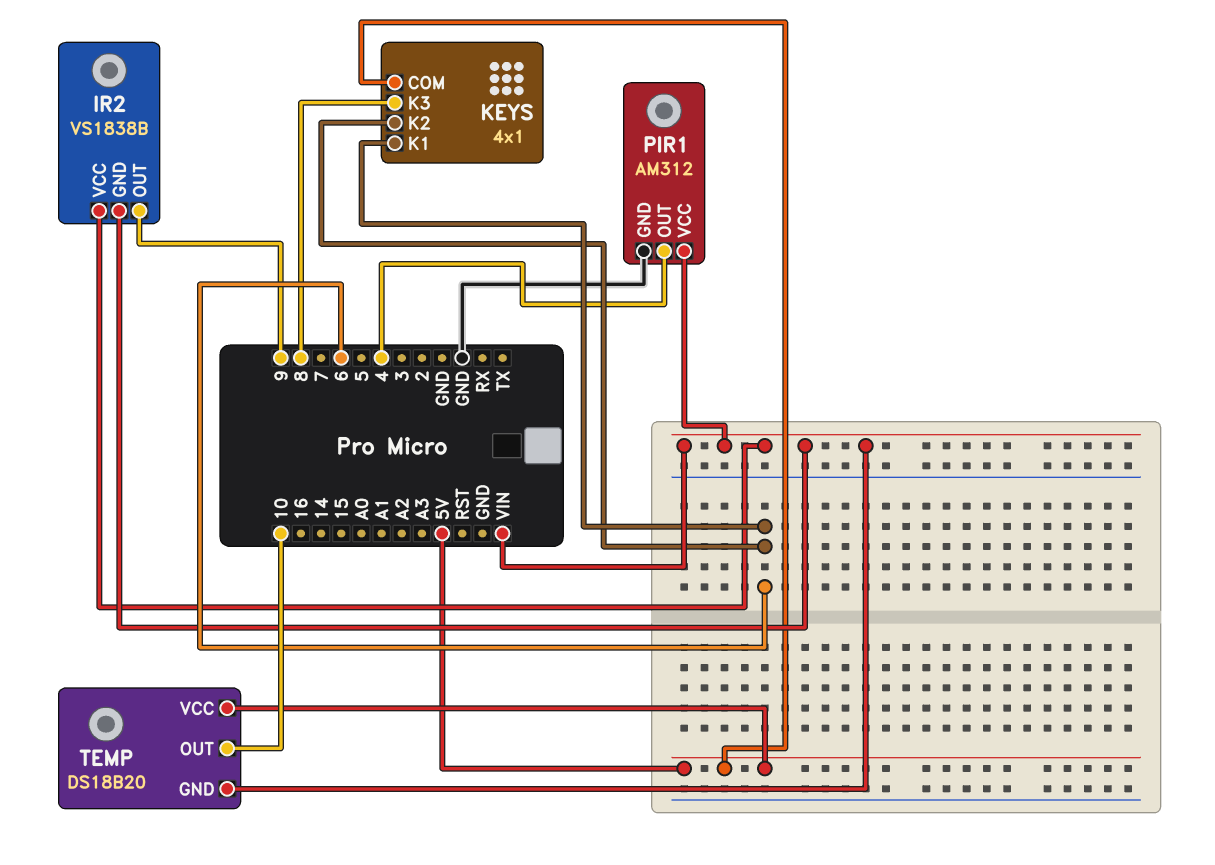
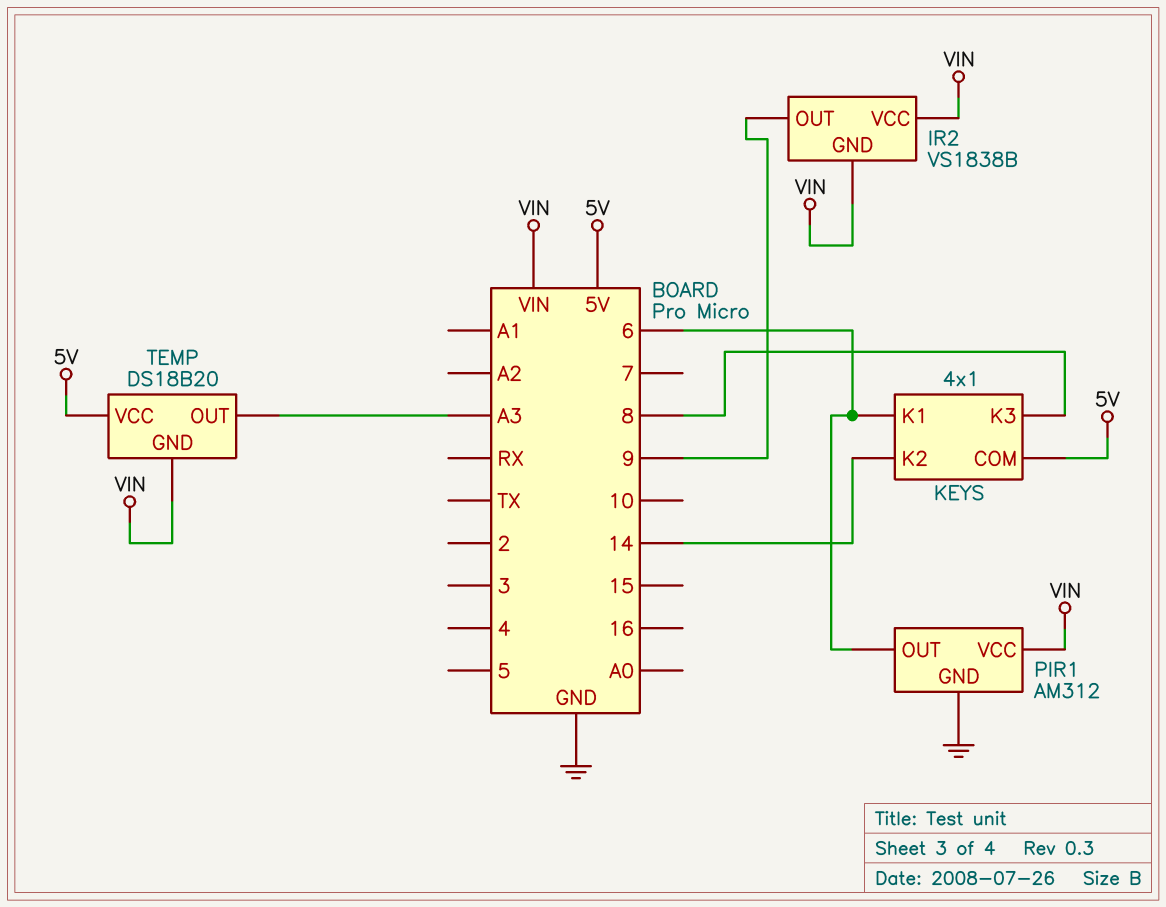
KEYS pin K2: 6 -> 14
PIR1 pin OUT: 4 -> 6
TEMP pin OUT: 10 -> A3

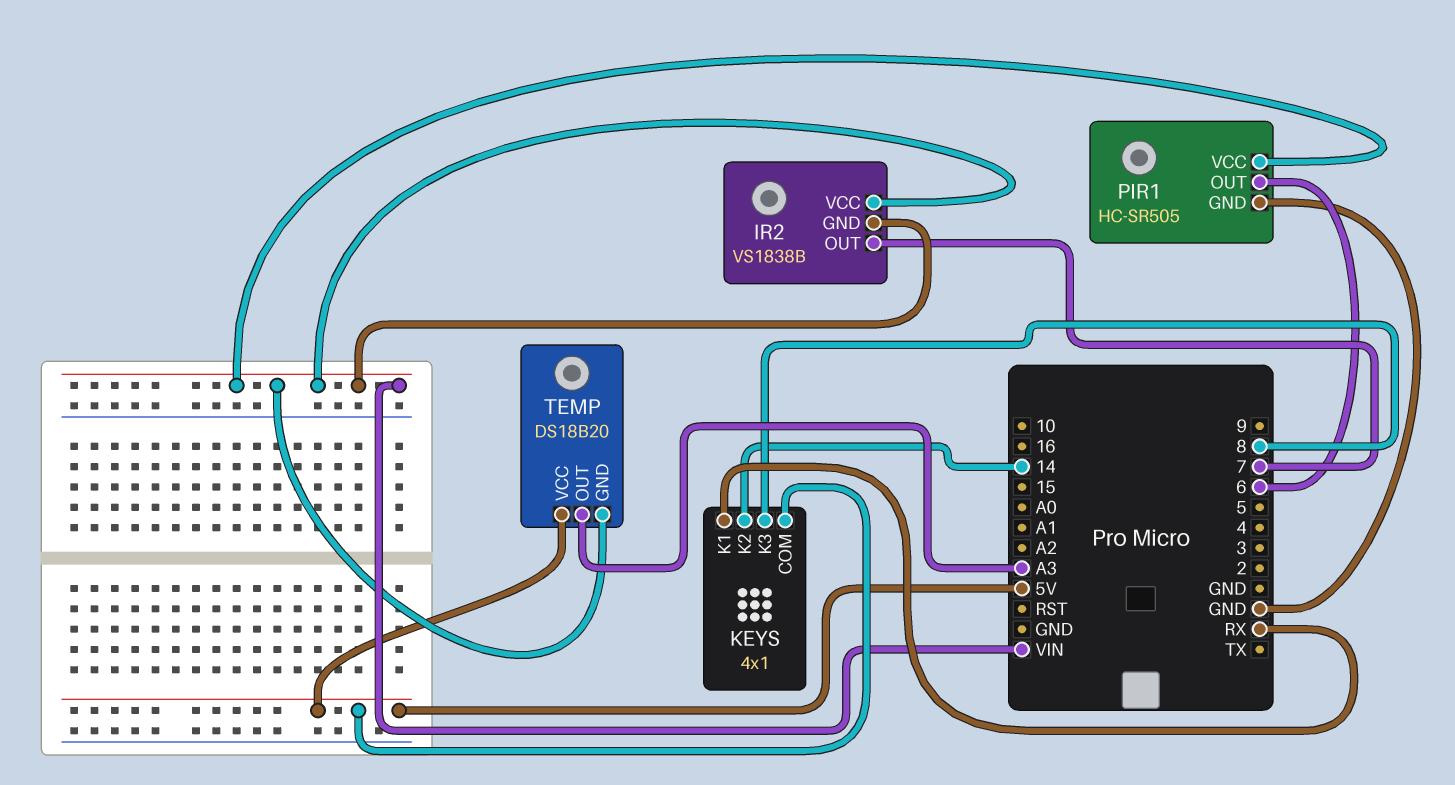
IR2 pin OUT: 9 -> 7
KEYS pin K1: 6 -> RX
PIR1: AM312 -> HC-SR505

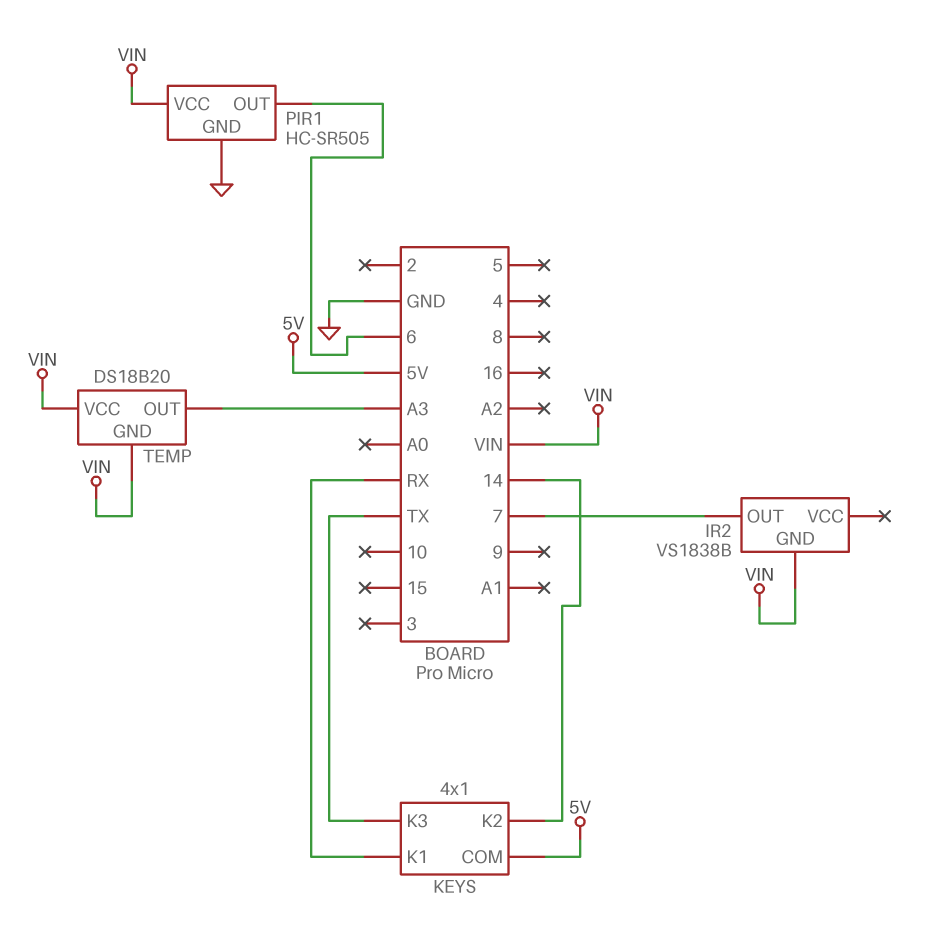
IR2 pin VCC: VIN -> none
KEYS pin K3: 8 -> TX
TEMP pin VCC: 5V -> VIN

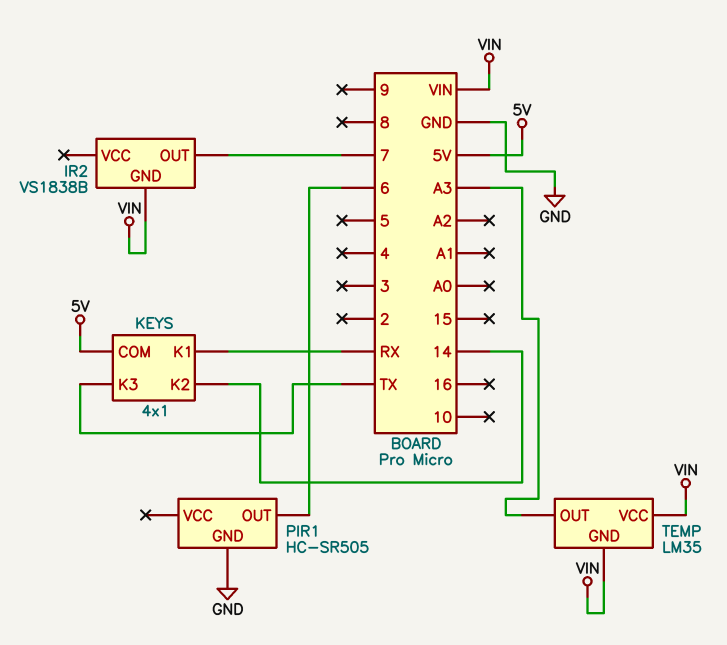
PIR1 pin VCC: VIN -> none
TEMP: DS18B20 -> LM35

